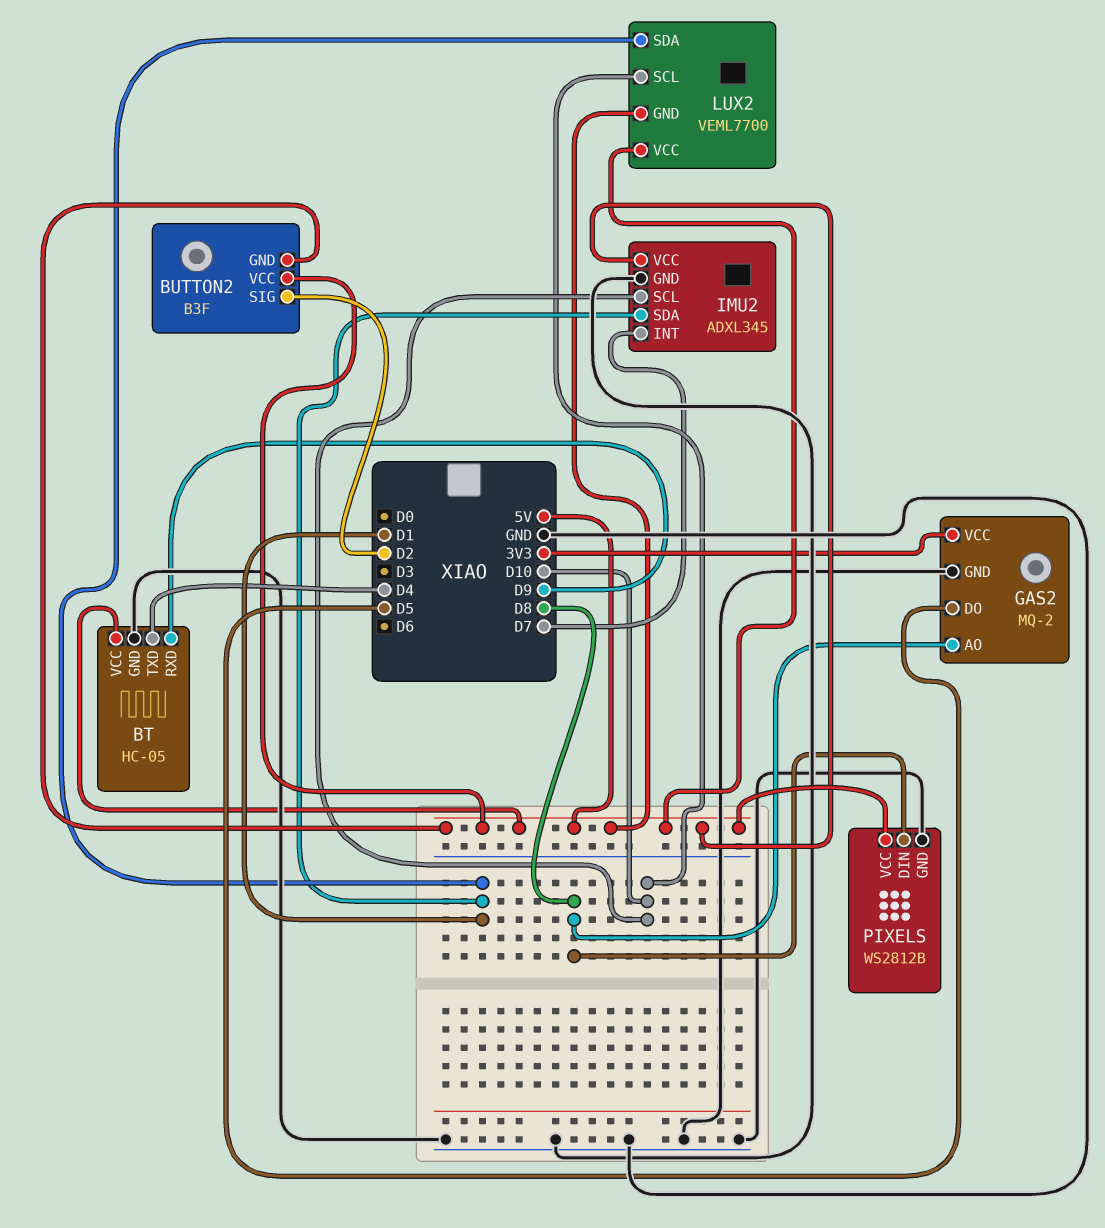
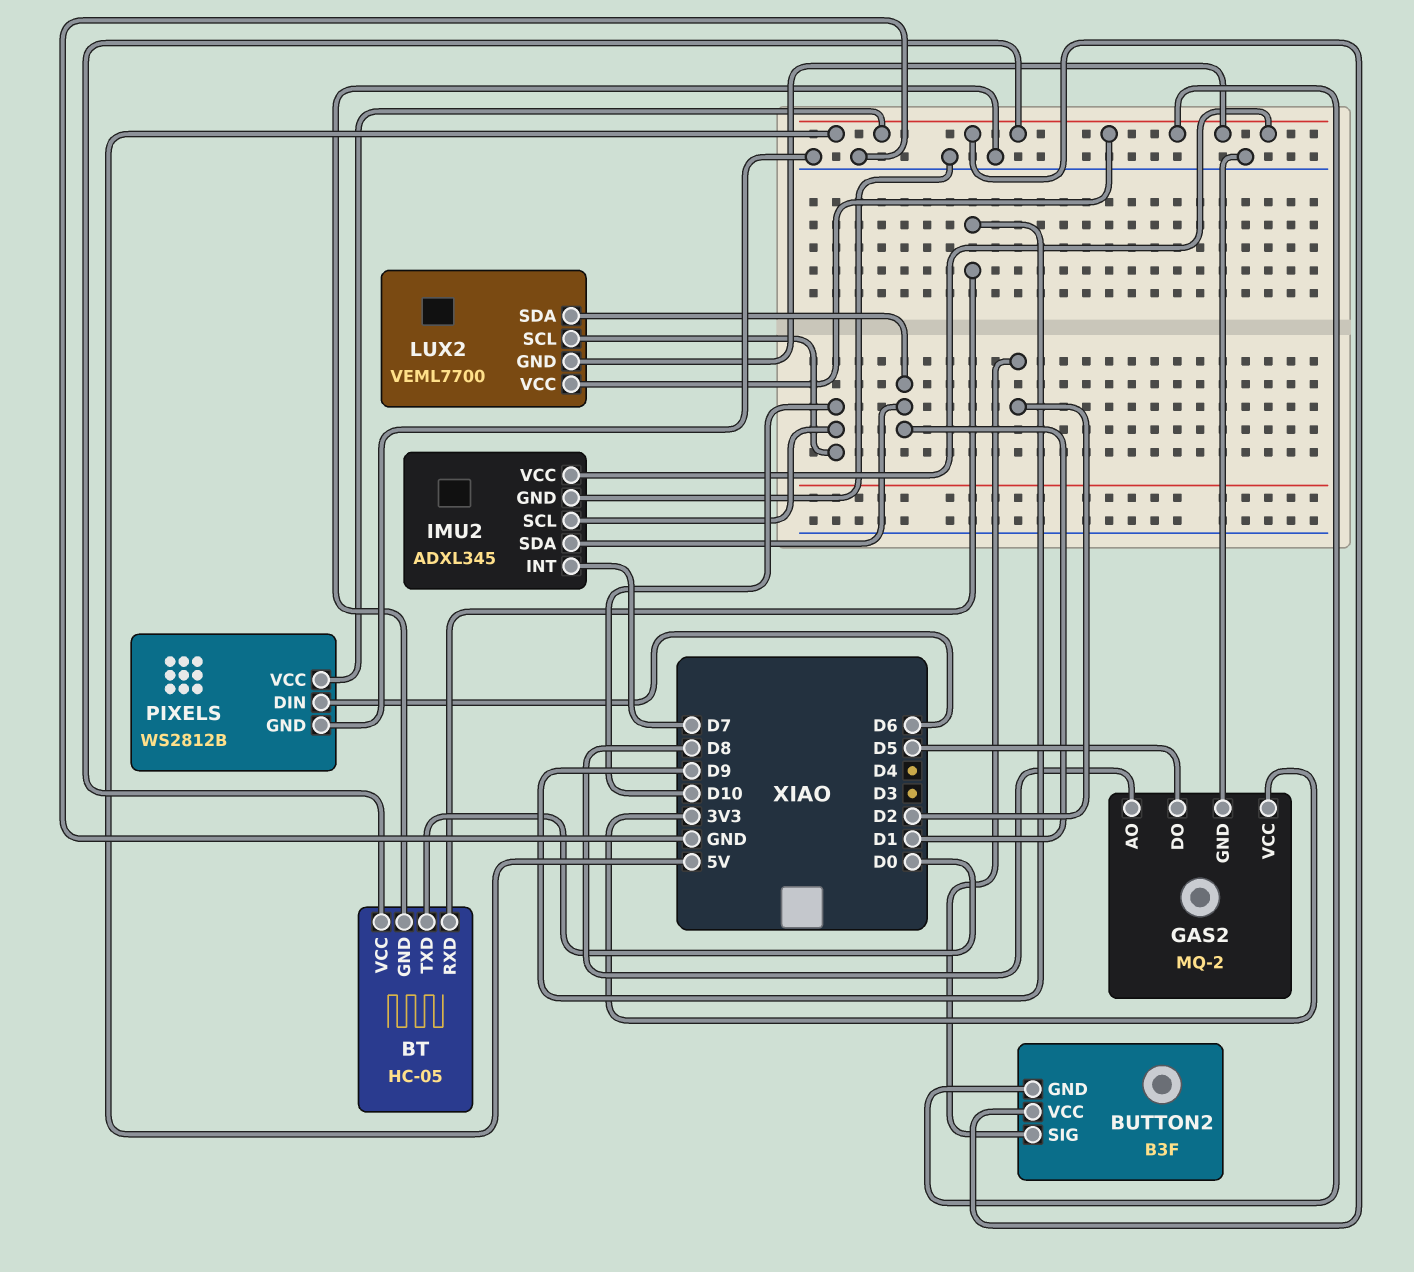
BT pin TXD: D4 -> D0
PIXELS pin DIN: D8 -> D6

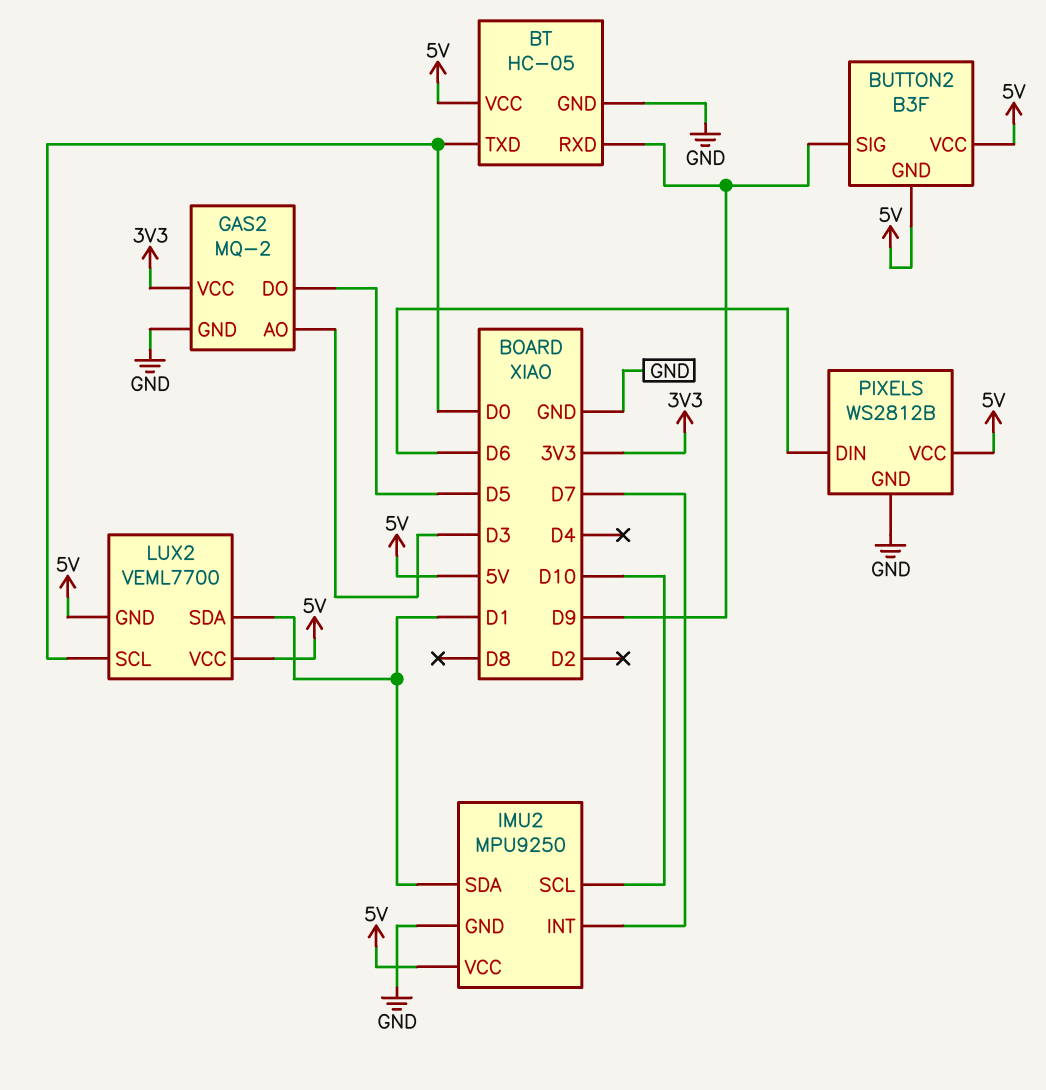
BUTTON2 pin SIG: D2 -> D9
GAS2 pin AO: D8 -> D3
IMU2: ADXL345 -> MPU9250
LUX2 pin SCL: D10 -> D0

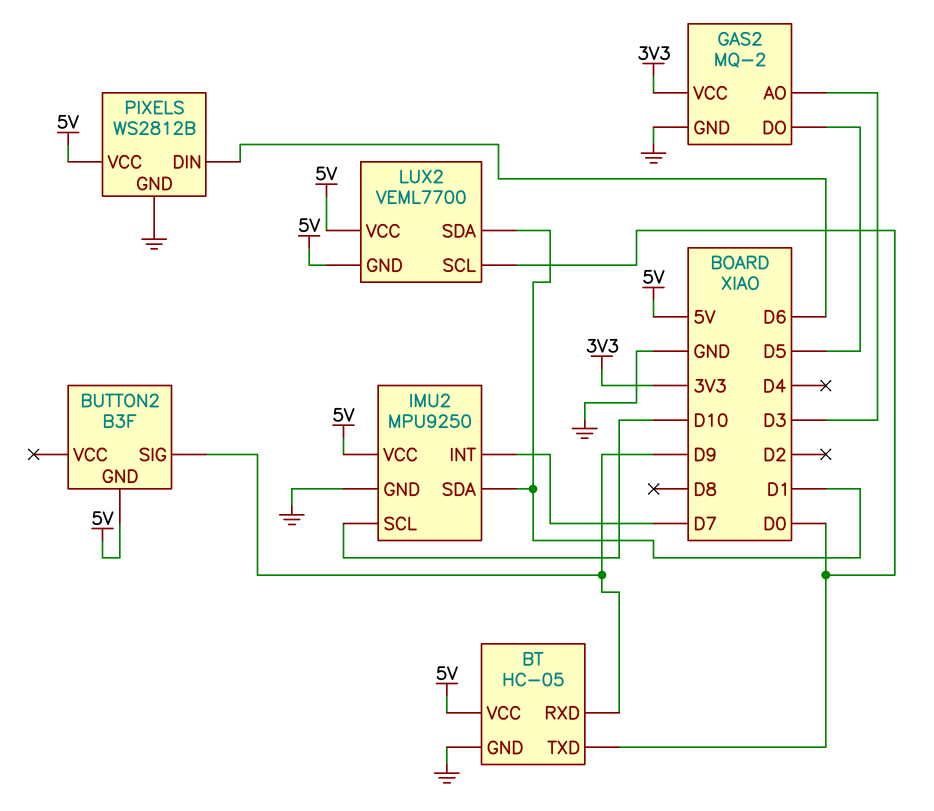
BUTTON2 pin VCC: 5V -> none

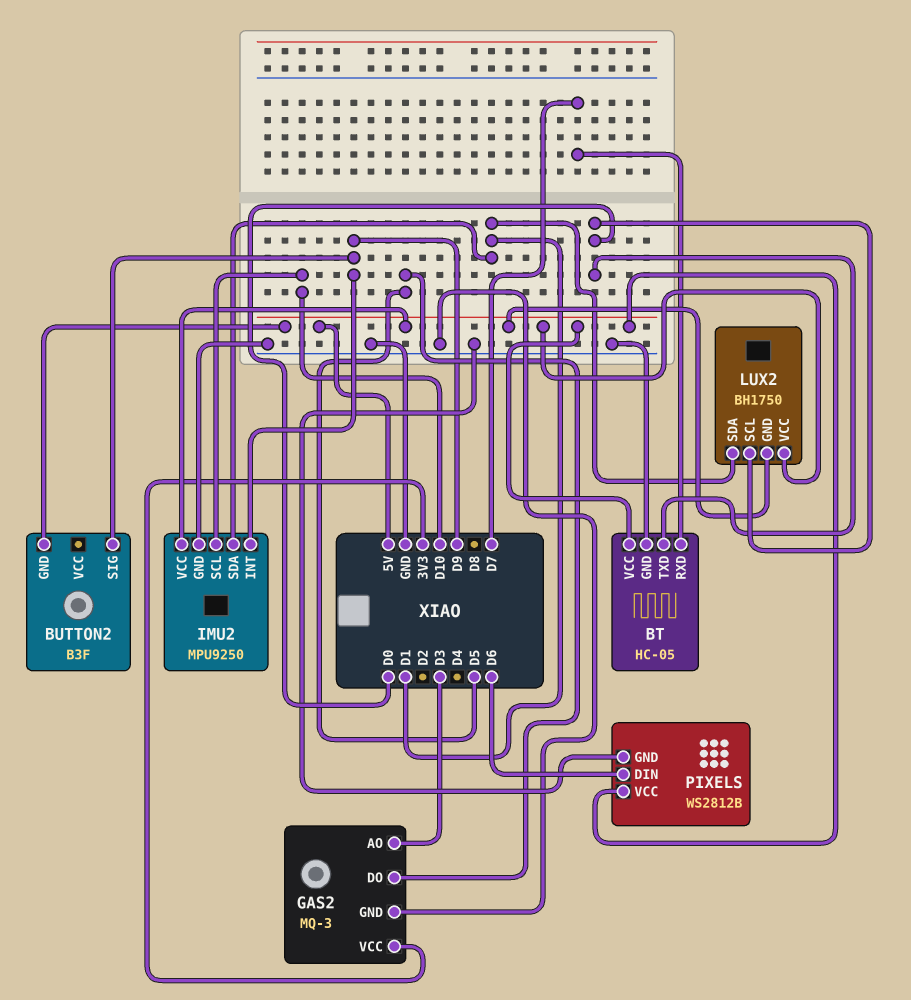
BT pin RXD: D9 -> D7
GAS2: MQ-2 -> MQ-3
IMU2 pin INT: D7 -> D9
LUX2: VEML7700 -> BH1750

